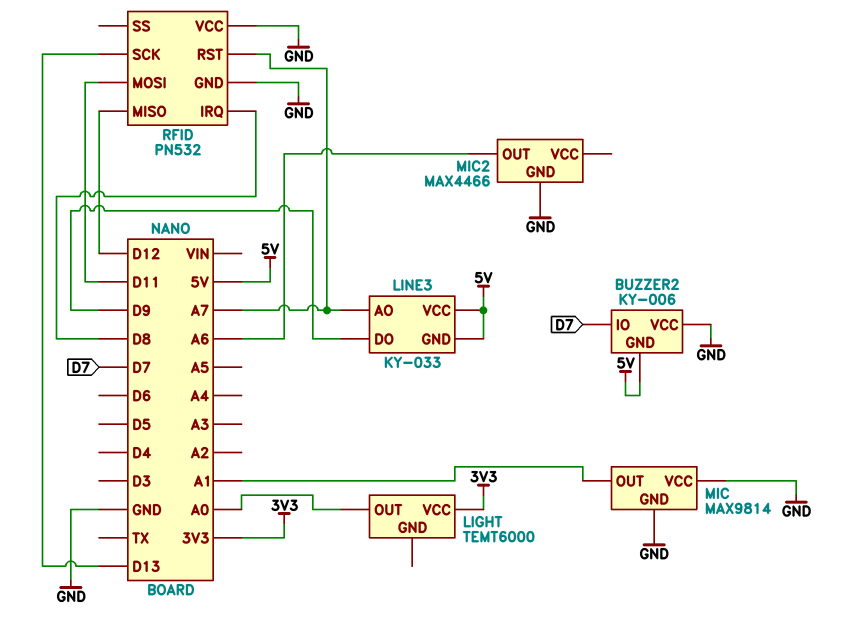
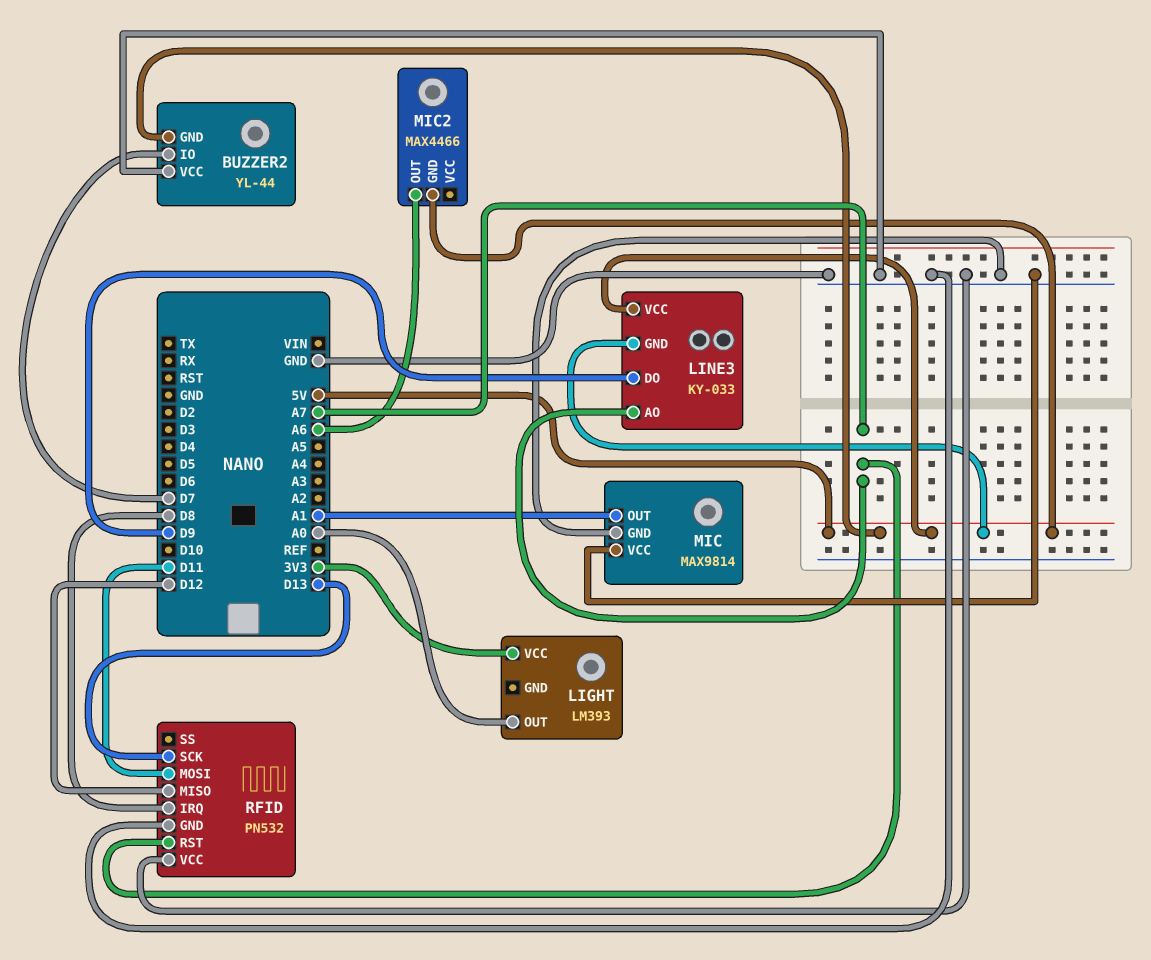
BUZZER2: KY-006 -> YL-44
LIGHT: TEMT6000 -> LM393
MIC2 pin GND: GND -> 5V

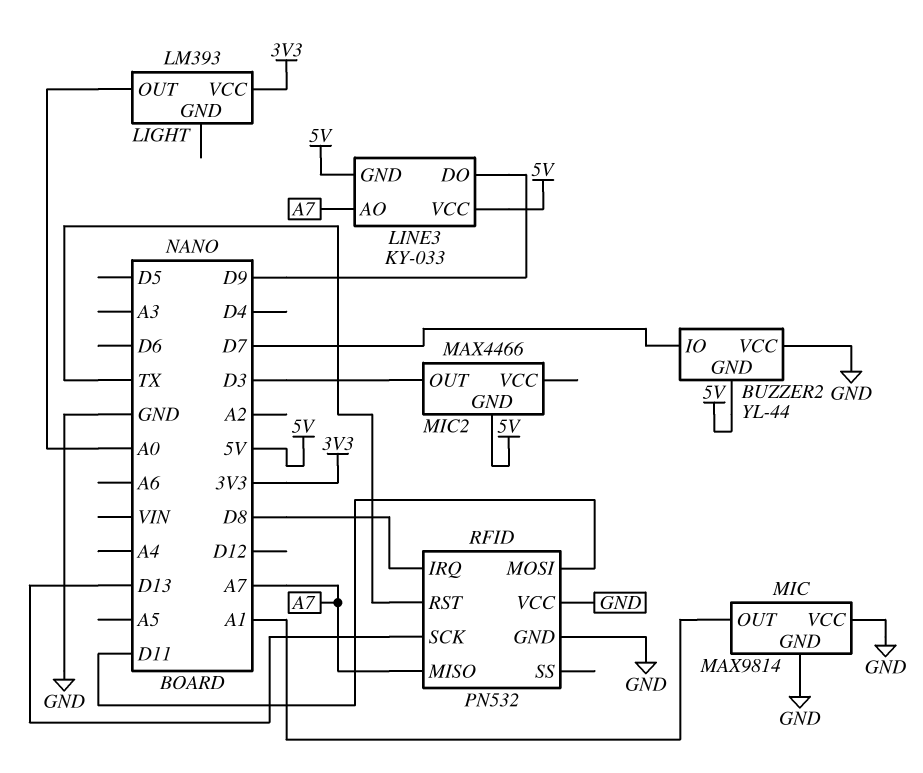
MIC2 pin OUT: A6 -> D3
RFID pin MISO: D12 -> A7
RFID pin RST: A7 -> TX

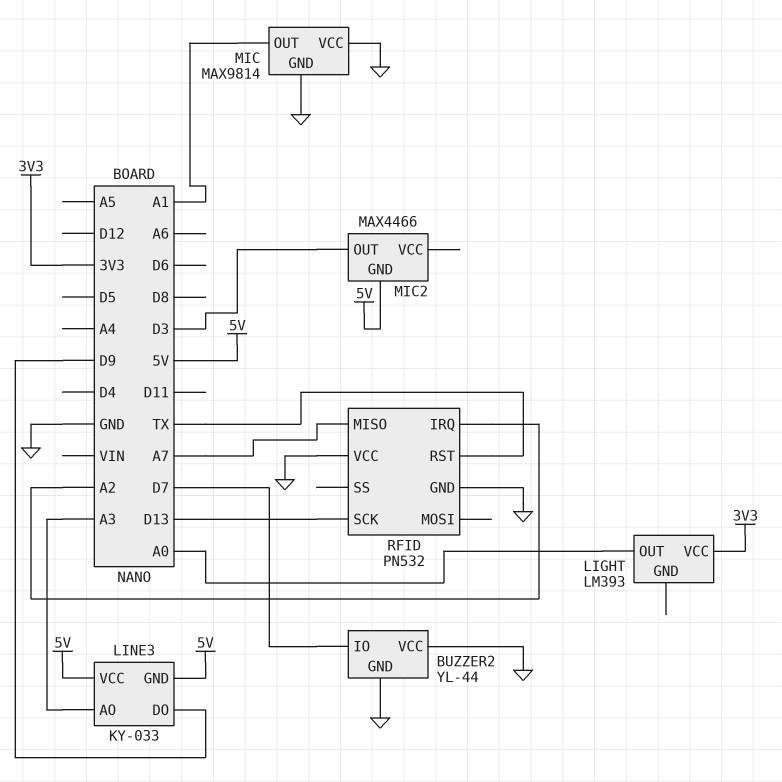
BUZZER2 pin GND: 5V -> GND
LINE3 pin AO: A7 -> A3
RFID pin IRQ: D8 -> A2
RFID pin MOSI: D11 -> none

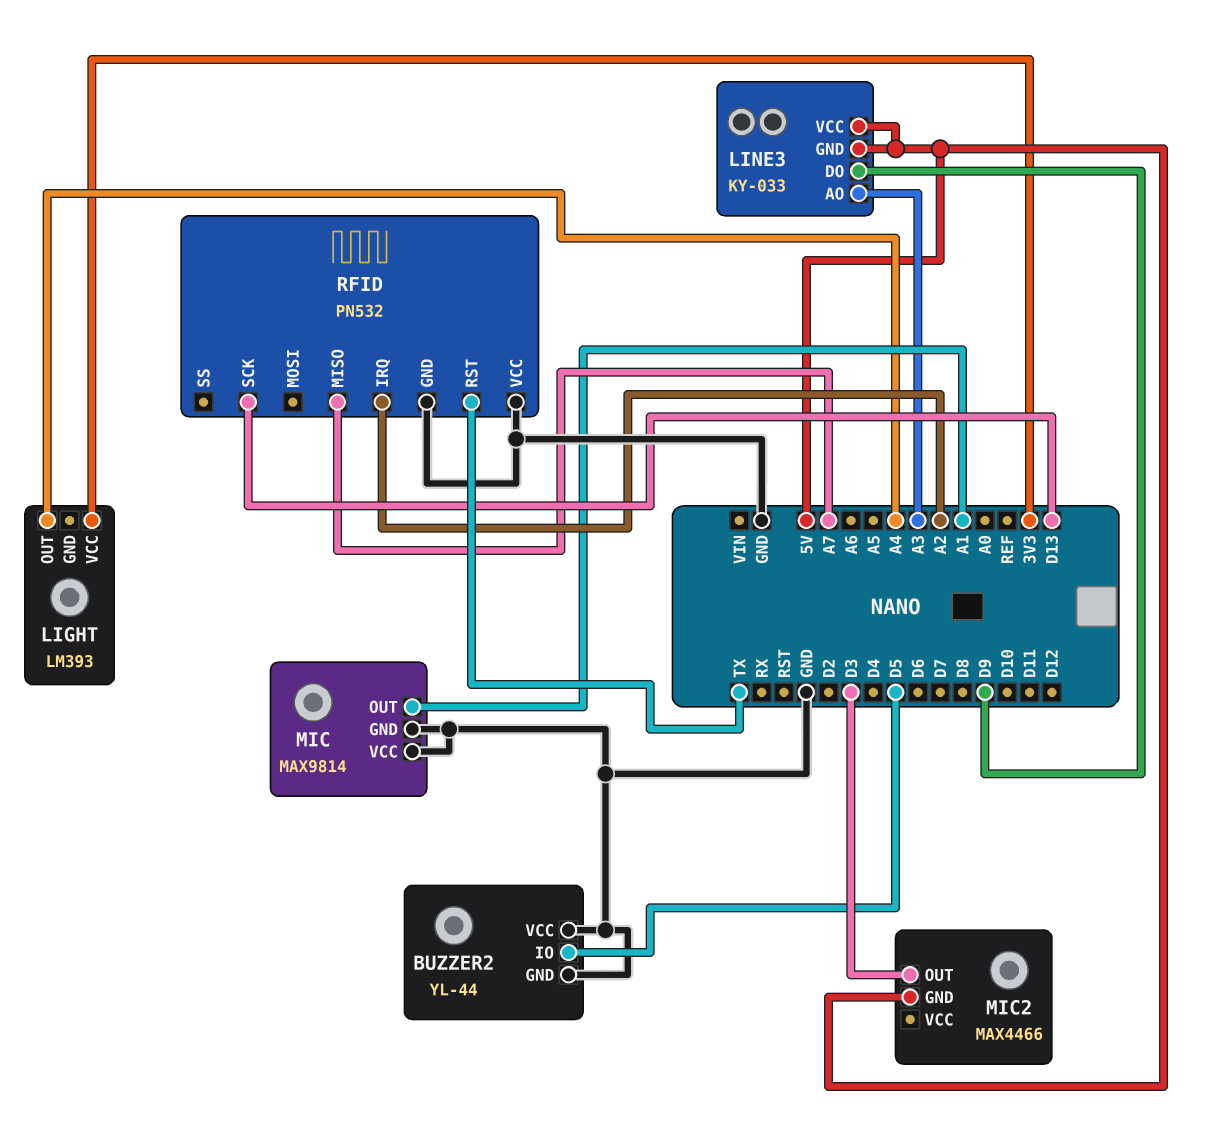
BUZZER2 pin IO: D7 -> D5
LIGHT pin OUT: A0 -> A4

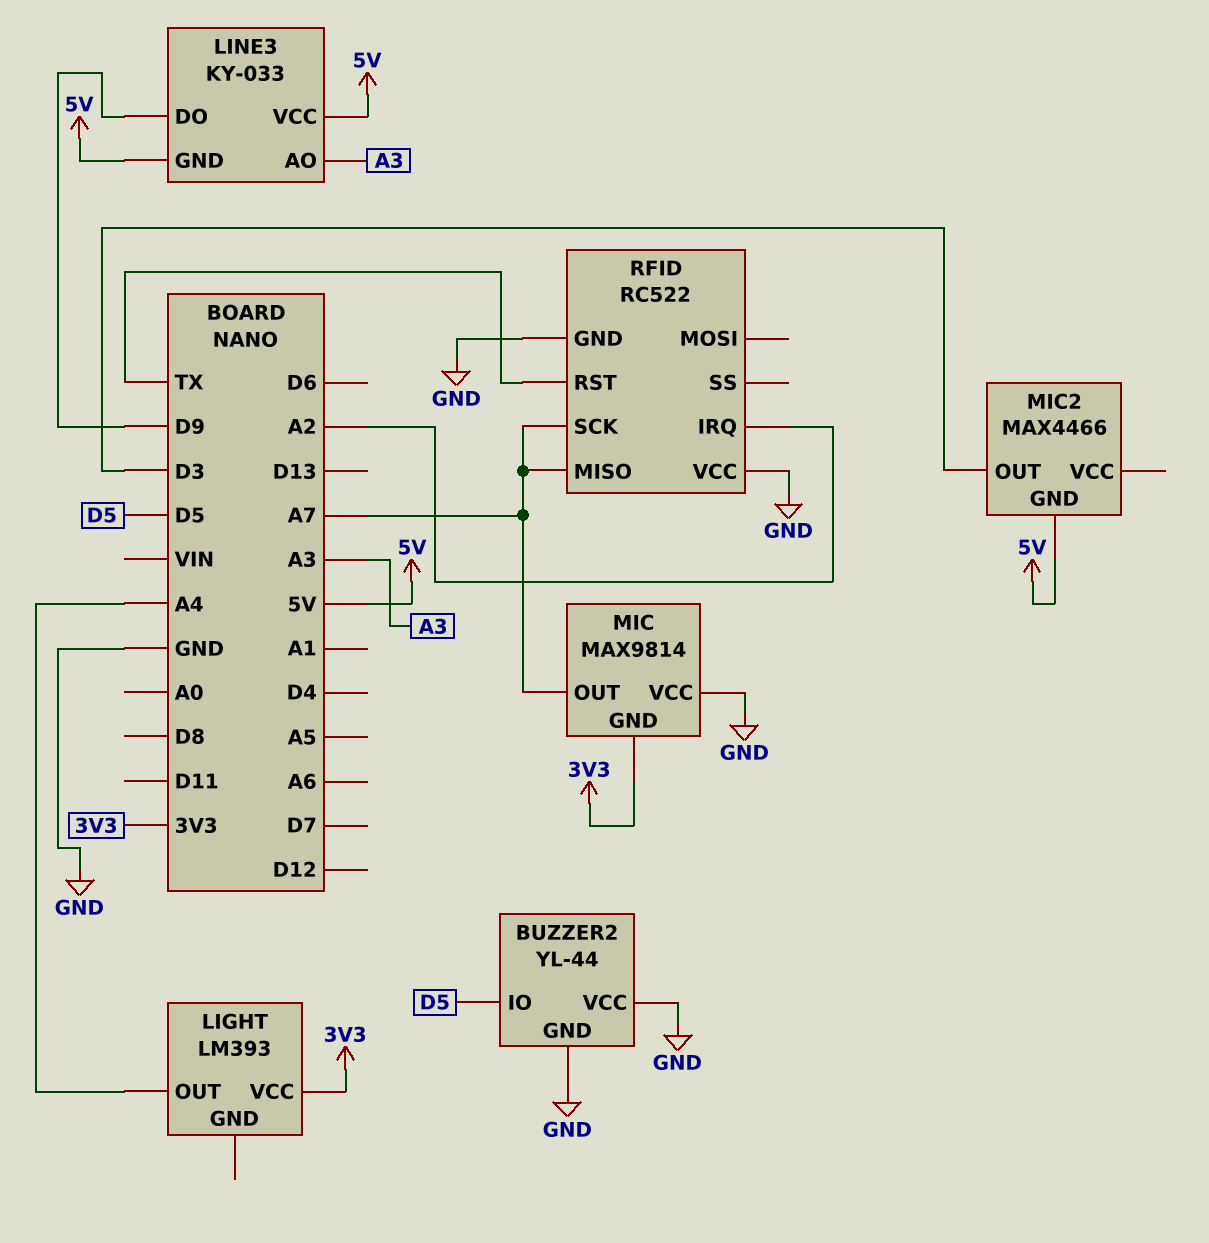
MIC pin GND: GND -> 3V3
MIC pin OUT: A1 -> A7
RFID: PN532 -> RC522
RFID pin SCK: D13 -> A7

